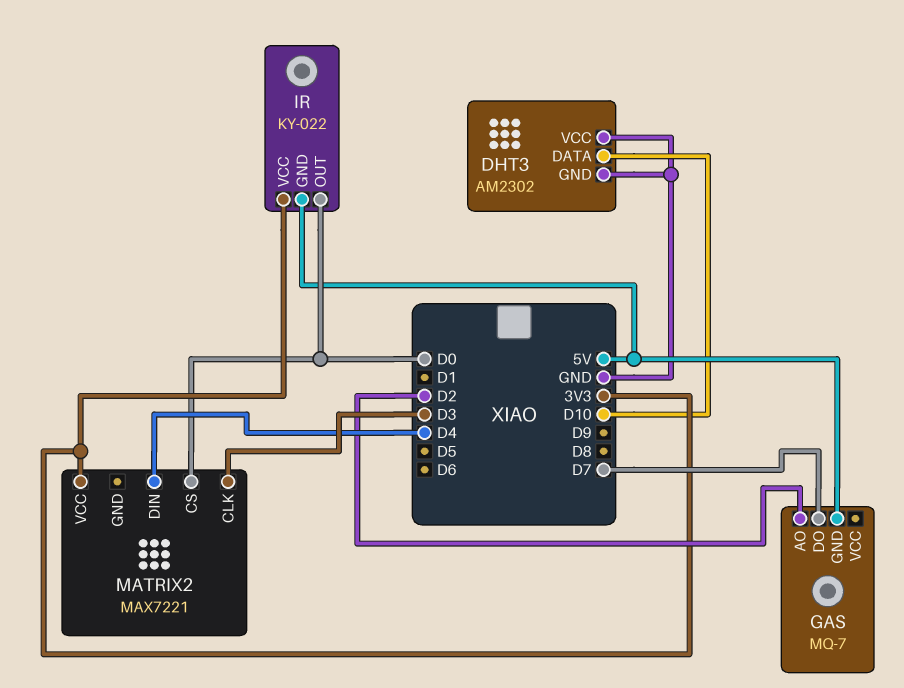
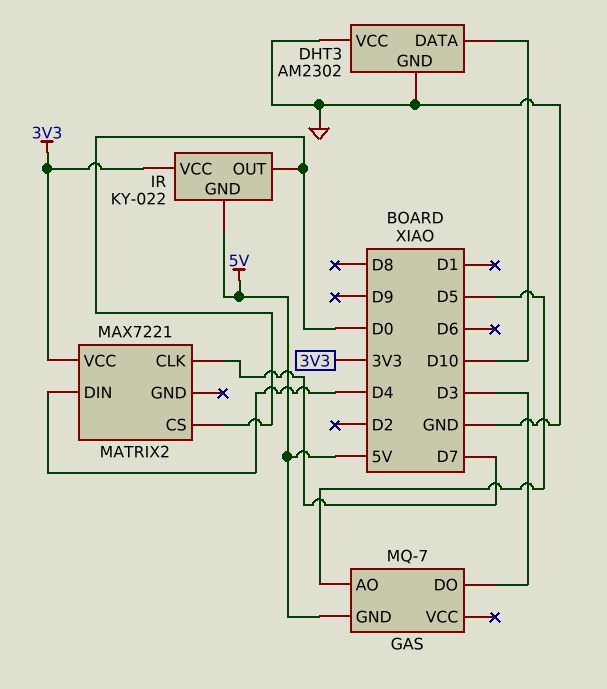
GAS pin AO: D2 -> D5
GAS pin DO: D7 -> D3
MATRIX2 pin CLK: D3 -> D7

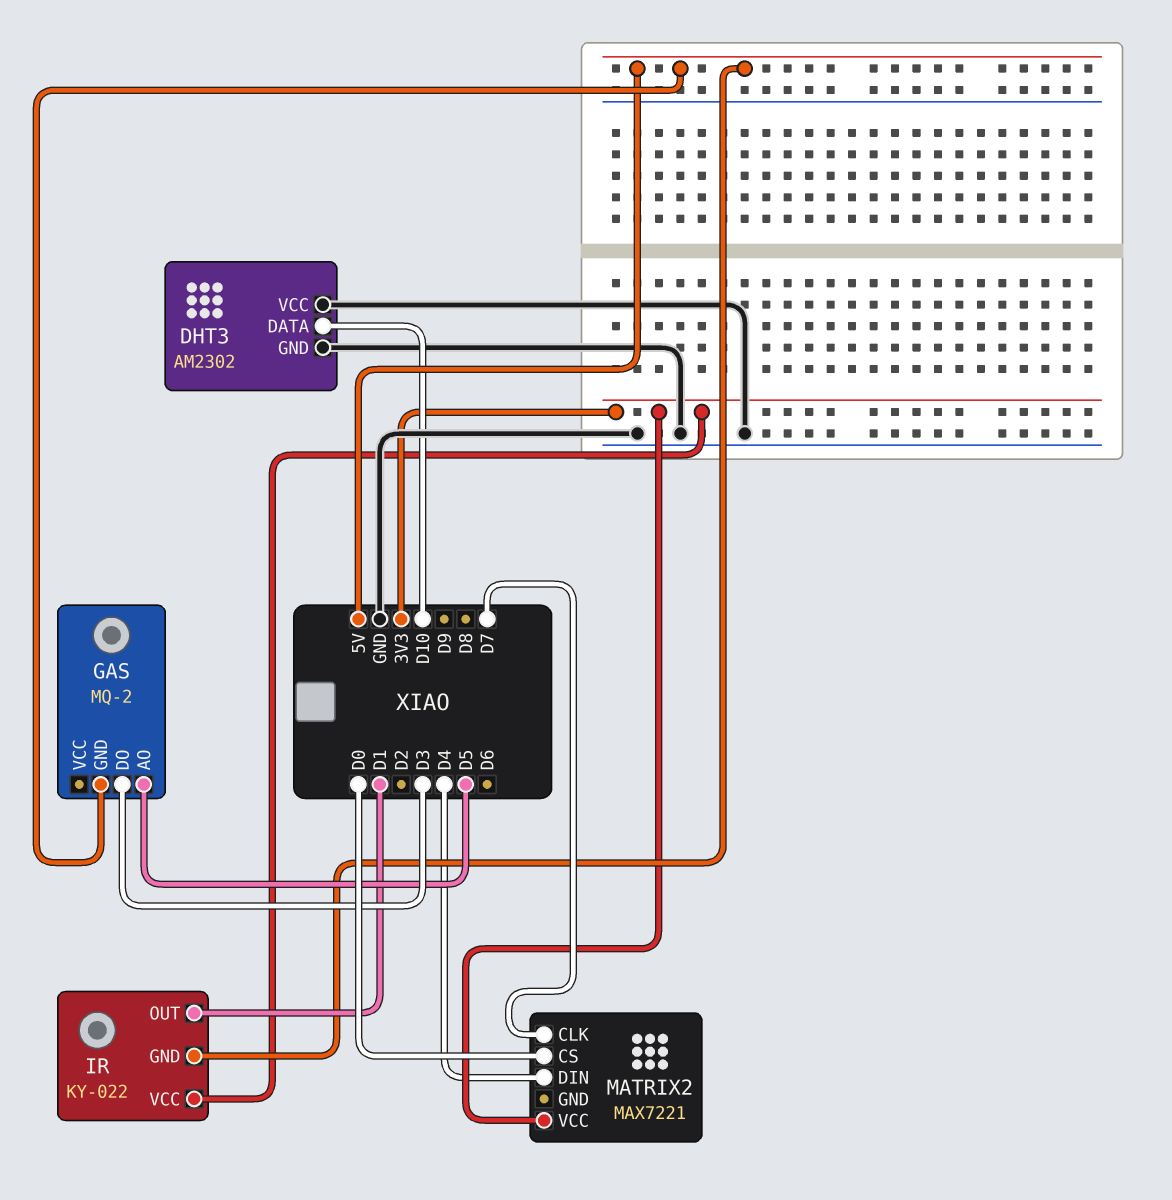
GAS: MQ-7 -> MQ-2
IR pin OUT: D0 -> D1

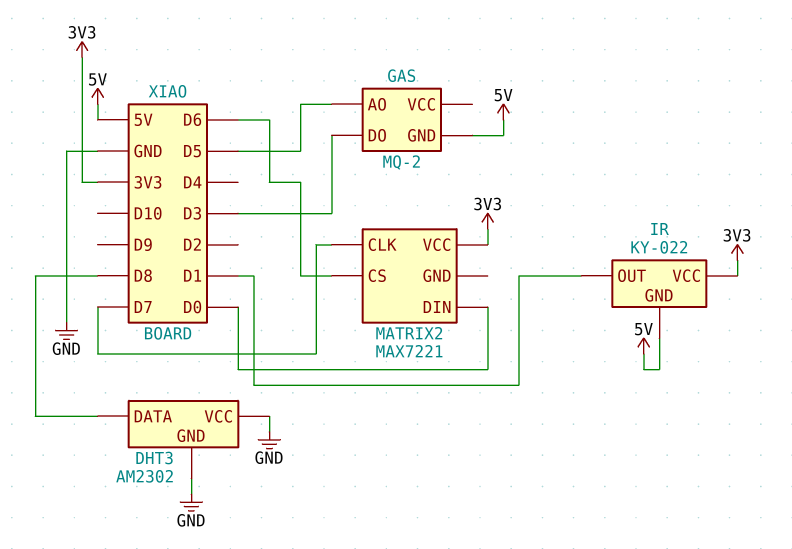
DHT3 pin DATA: D10 -> D8
MATRIX2 pin CS: D0 -> D6
MATRIX2 pin DIN: D4 -> D0

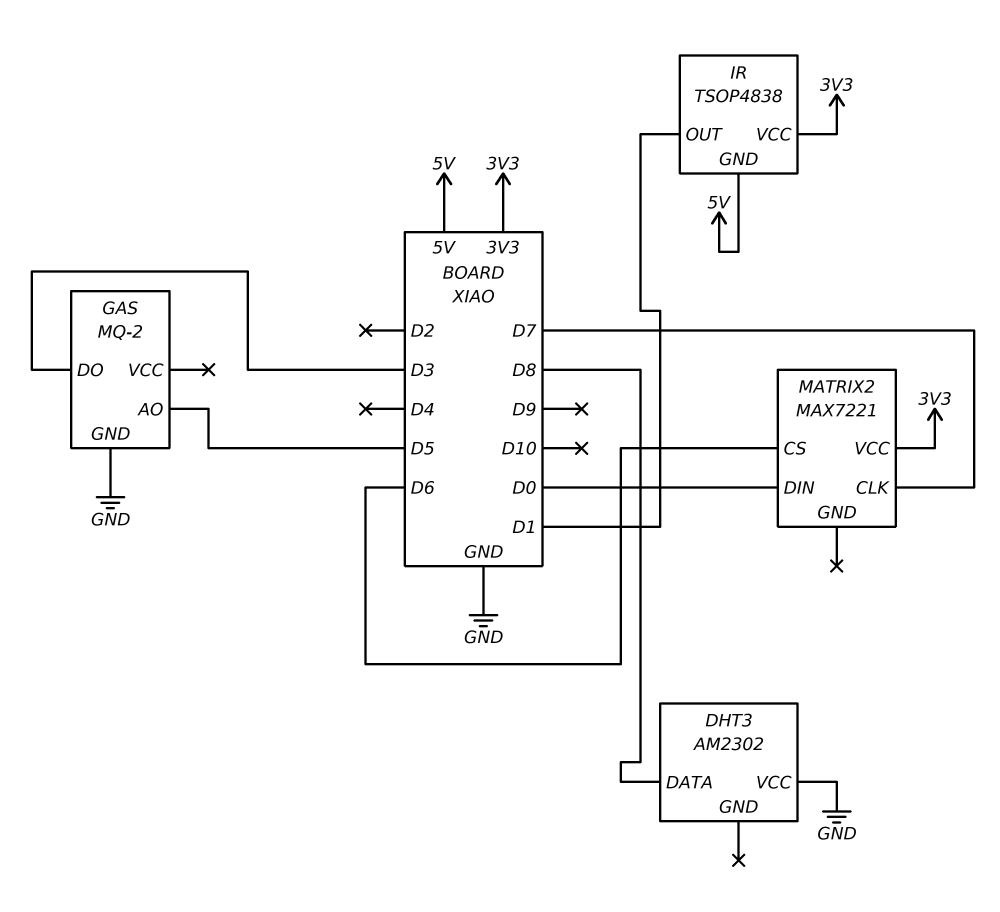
DHT3 pin GND: GND -> none
GAS pin GND: 5V -> GND
IR: KY-022 -> TSOP4838

